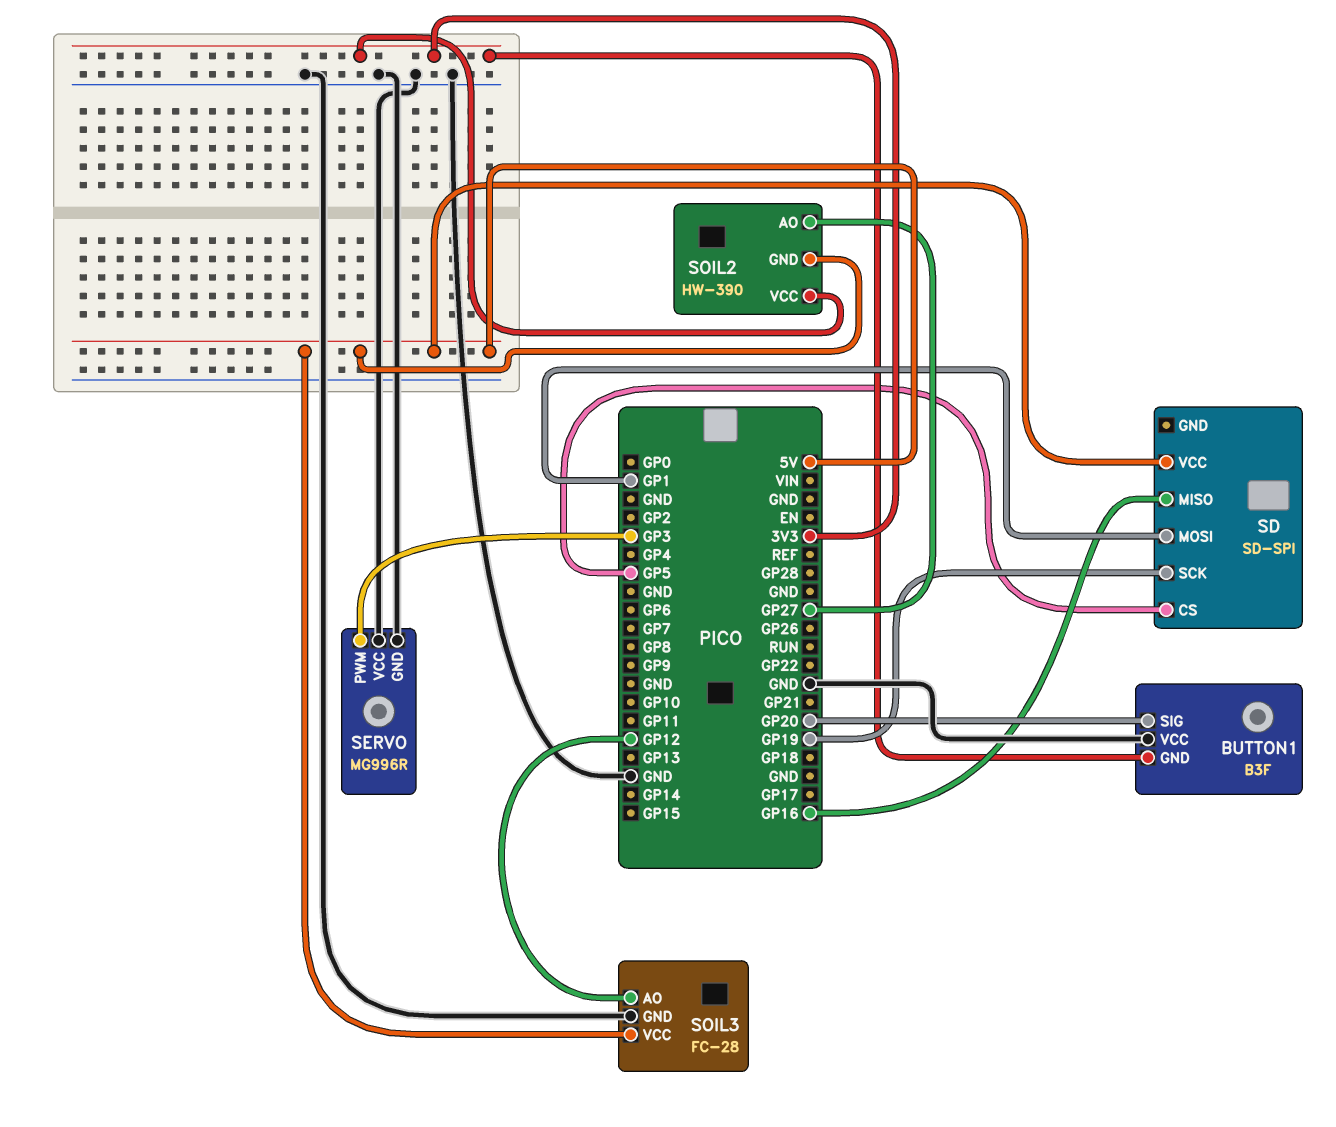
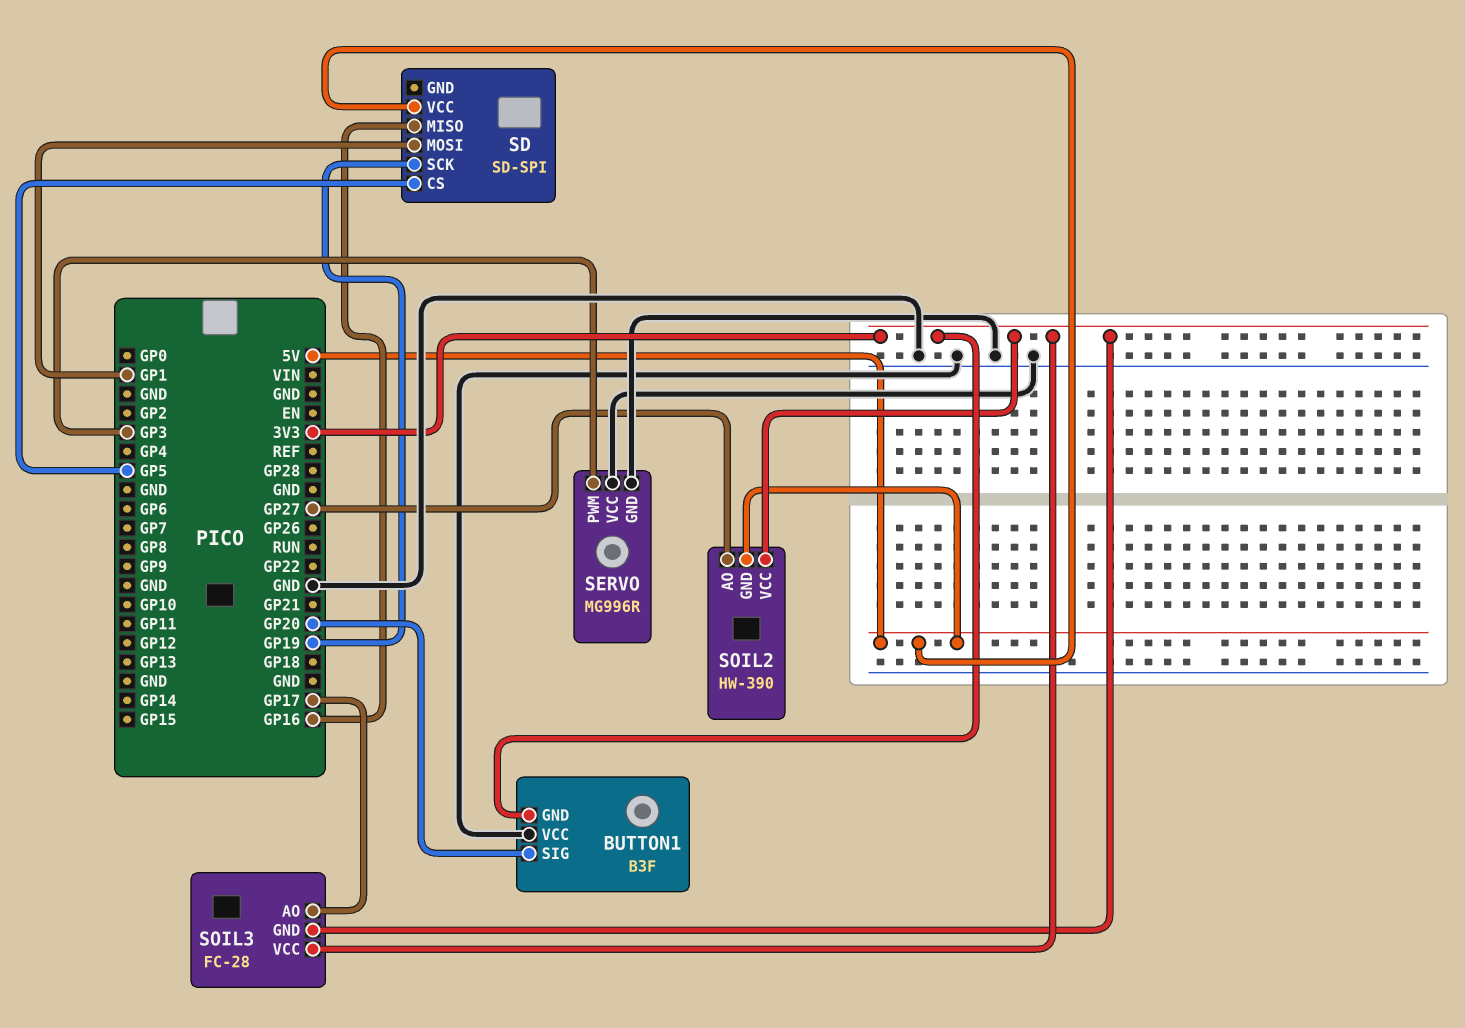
SOIL3 pin AO: GP12 -> GP17
SOIL3 pin GND: GND -> 3V3
SOIL3 pin VCC: 5V -> 3V3

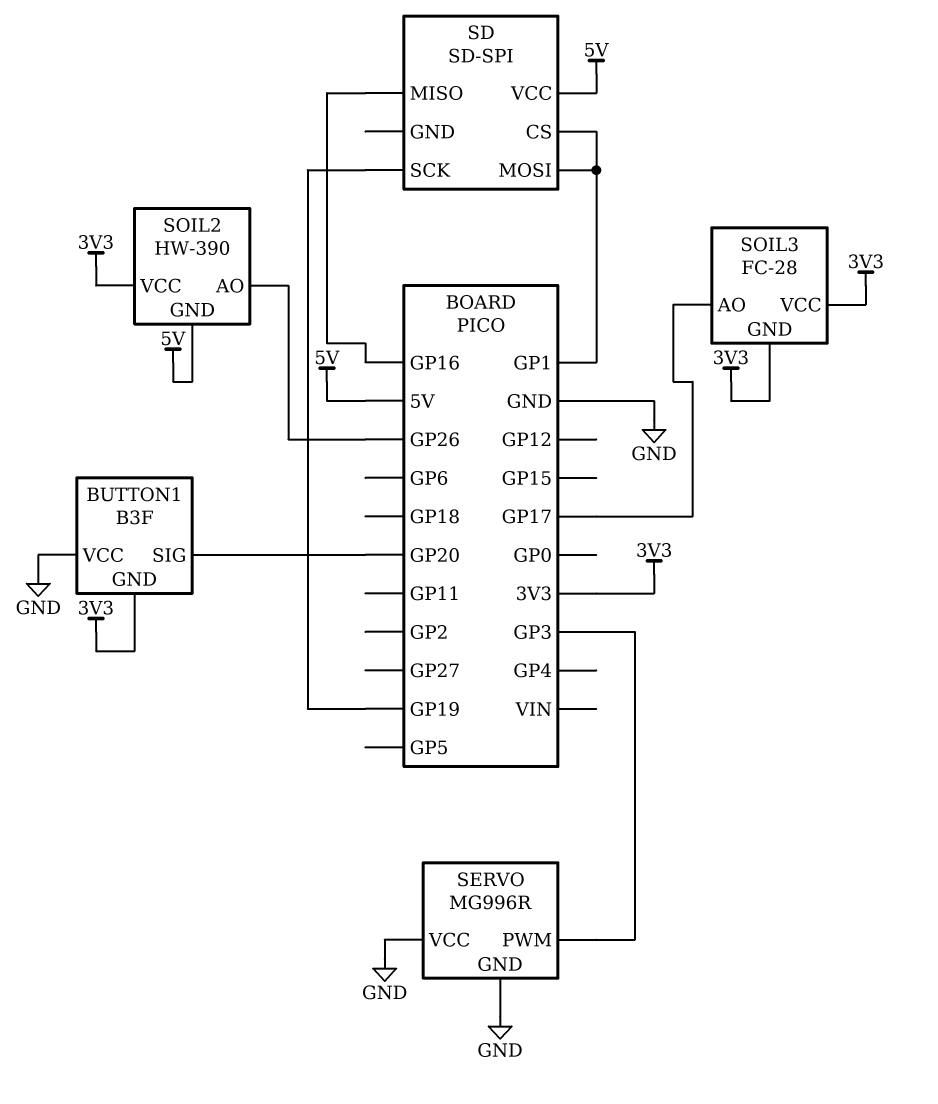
SD pin CS: GP5 -> GP1
SOIL2 pin AO: GP27 -> GP26

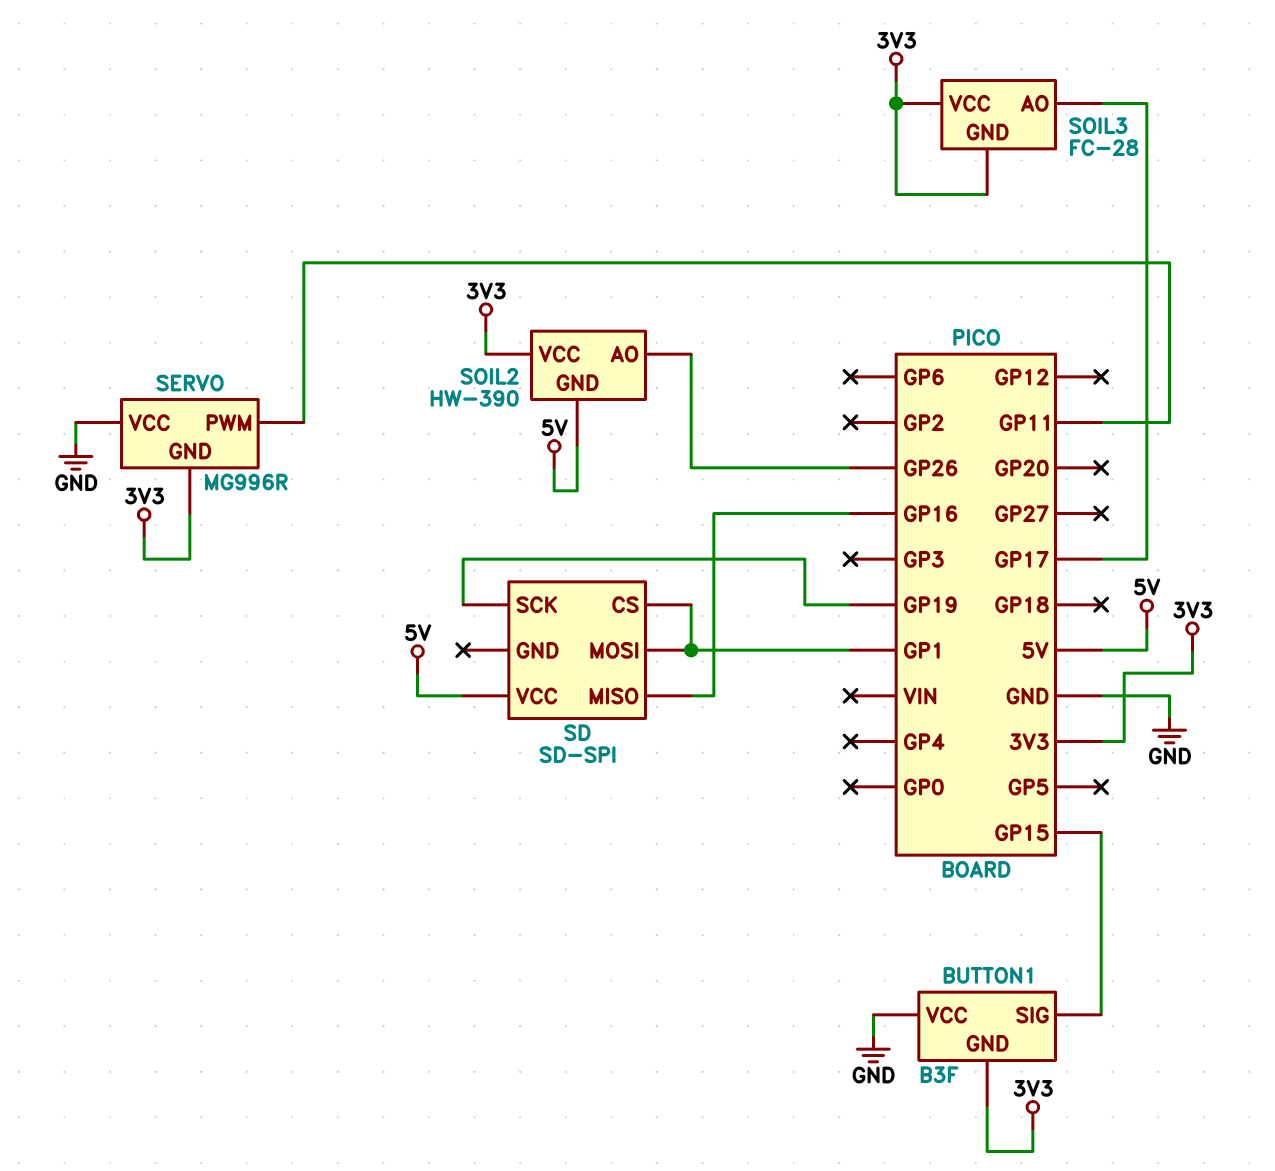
BUTTON1 pin SIG: GP20 -> GP15
SERVO pin GND: GND -> 3V3
SERVO pin PWM: GP3 -> GP11

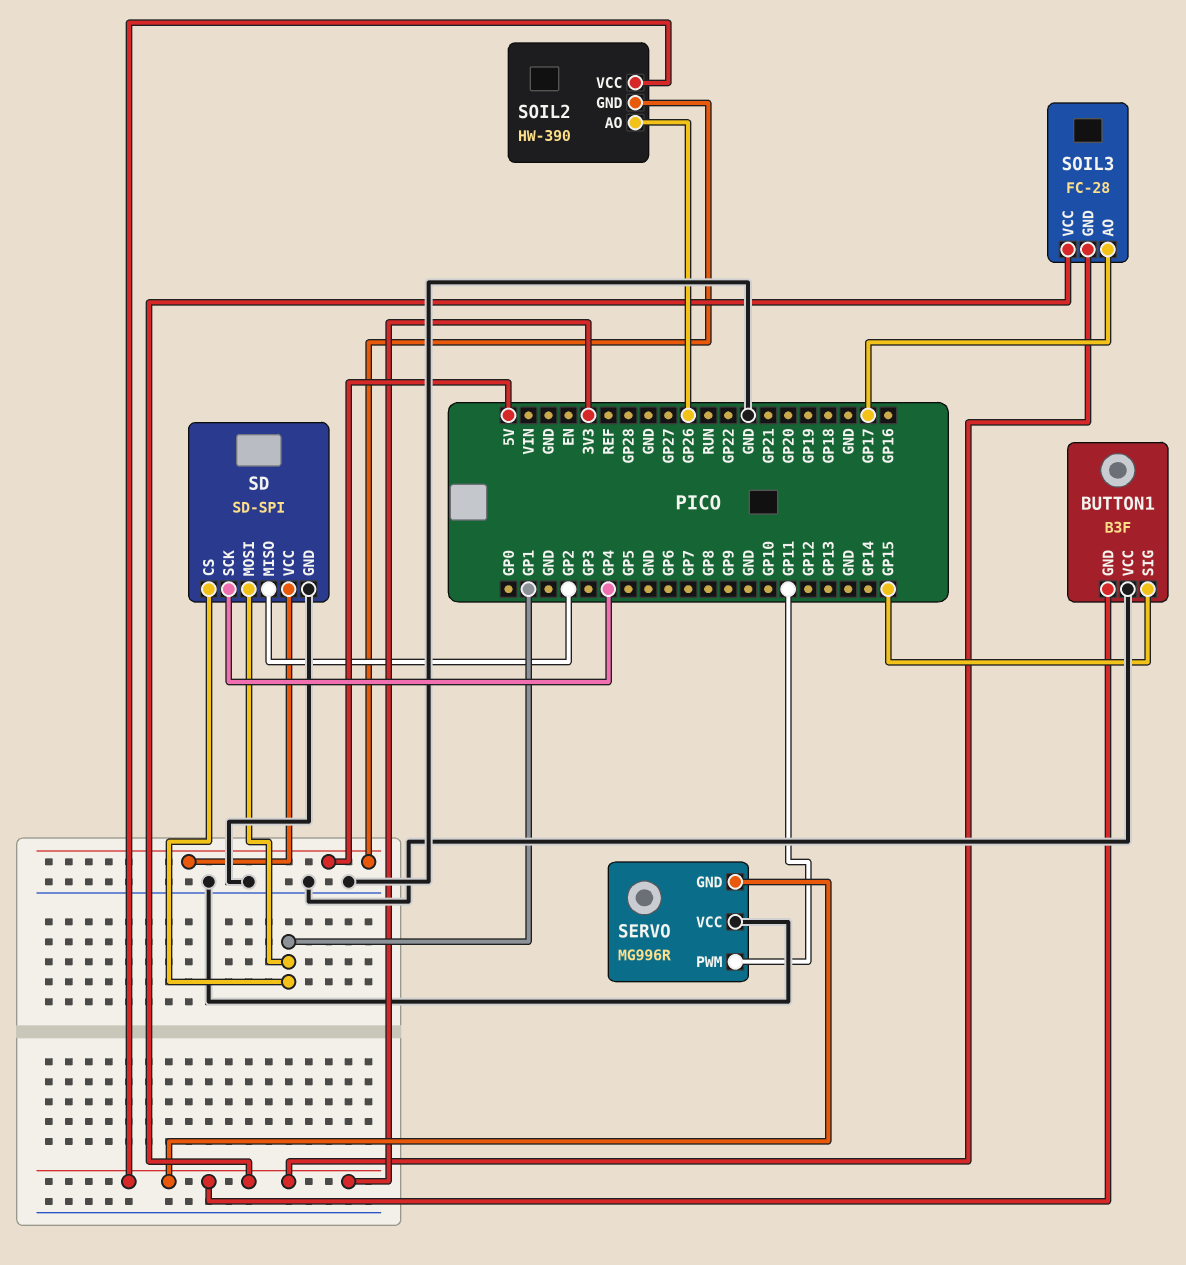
SD pin GND: none -> GND
SD pin MISO: GP16 -> GP2
SD pin SCK: GP19 -> GP4

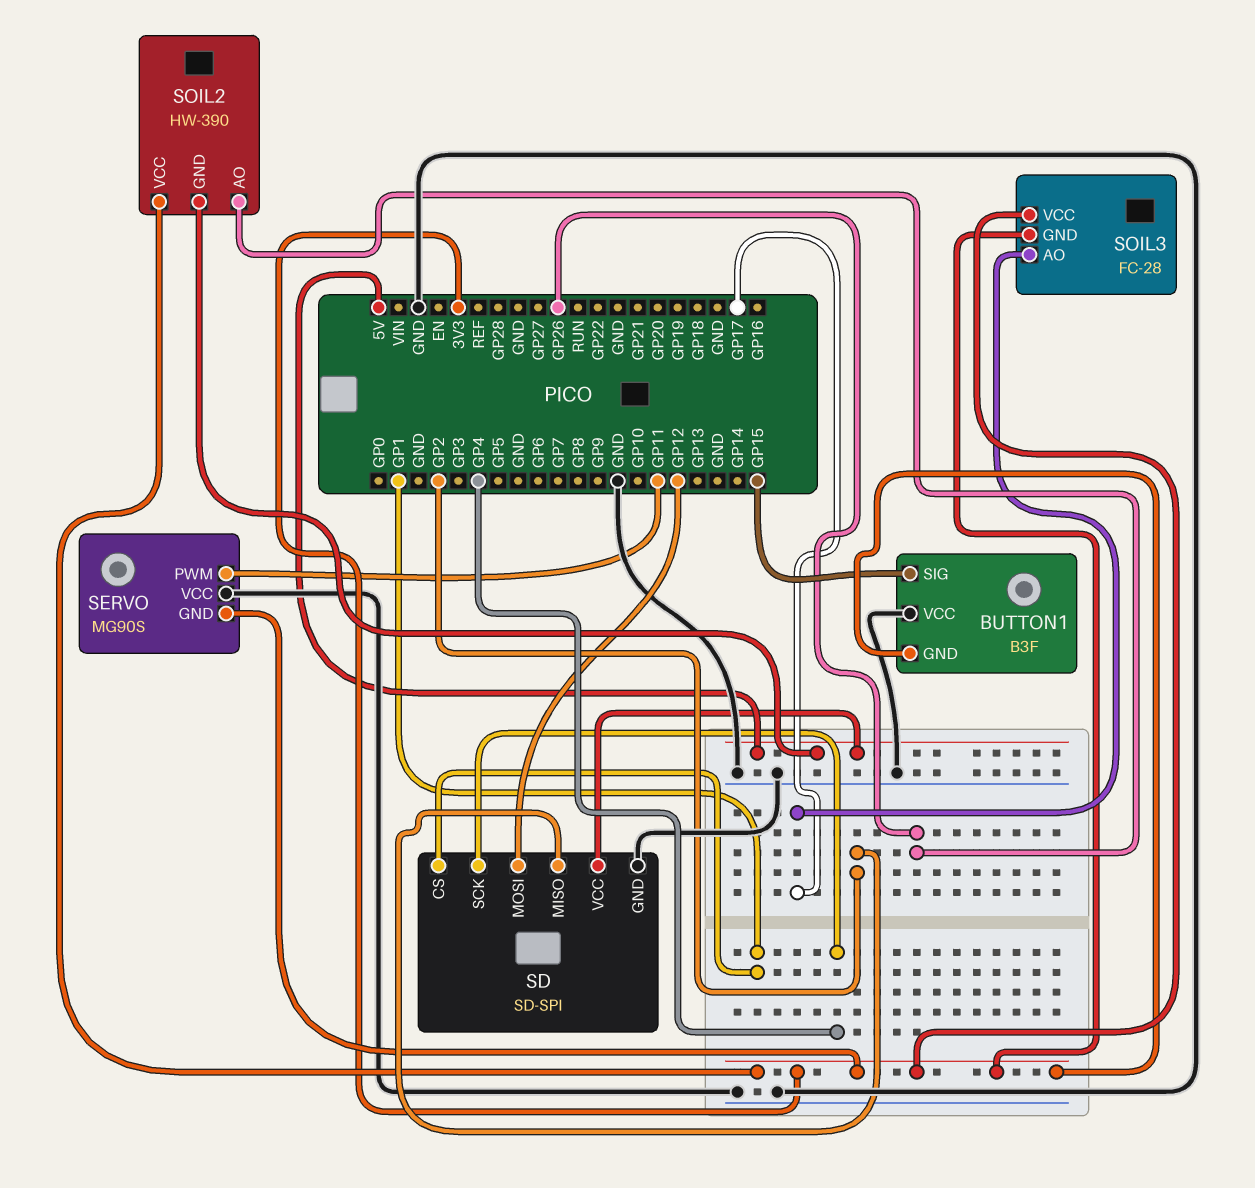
SD pin MOSI: GP1 -> GP12
SERVO: MG996R -> MG90S

